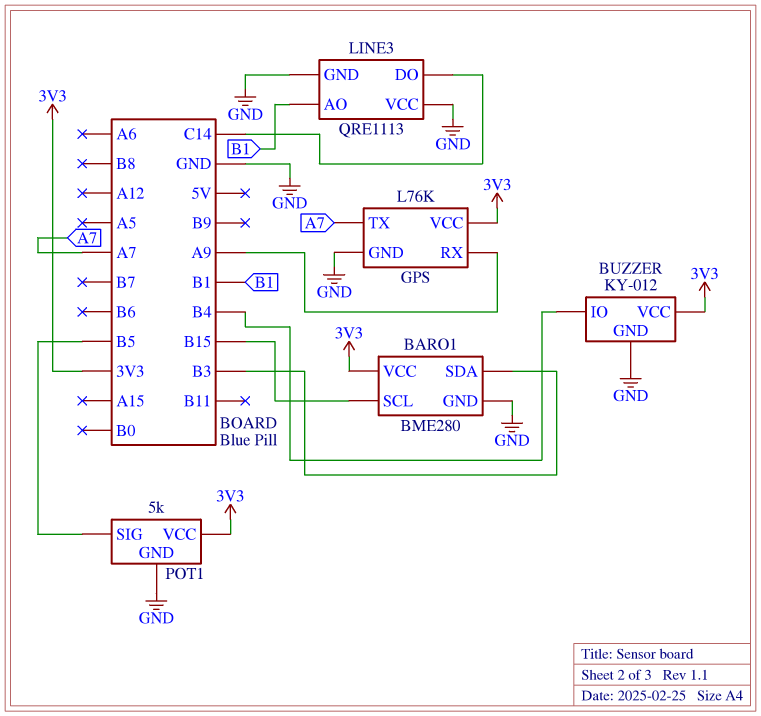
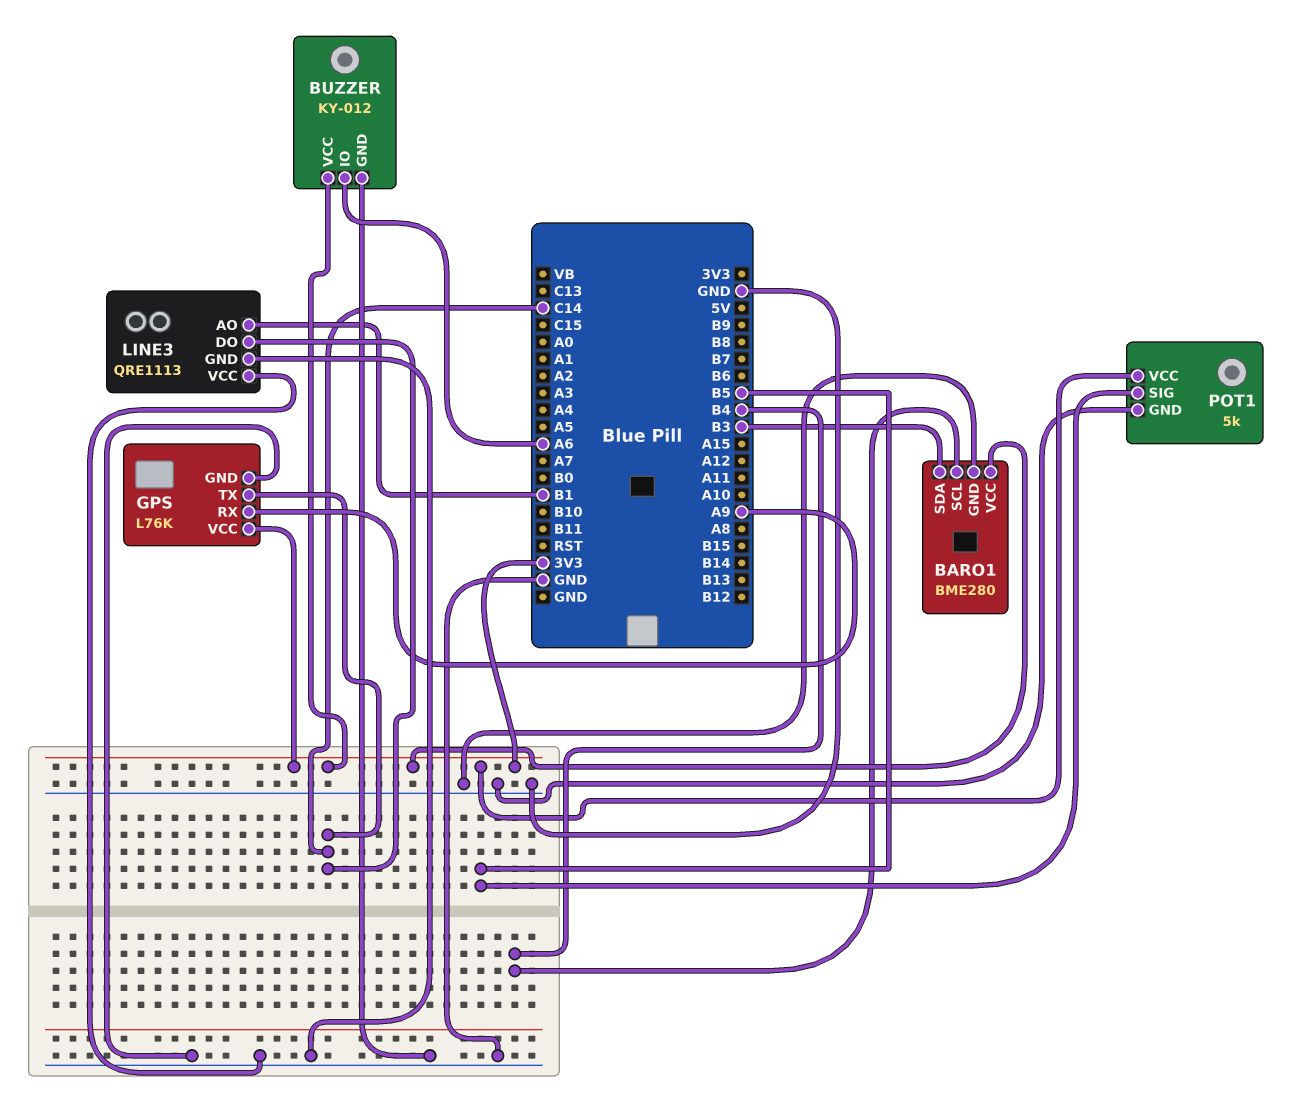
BARO1 pin SCL: B15 -> B4
BUZZER pin IO: B4 -> A6
GPS pin TX: A7 -> C14

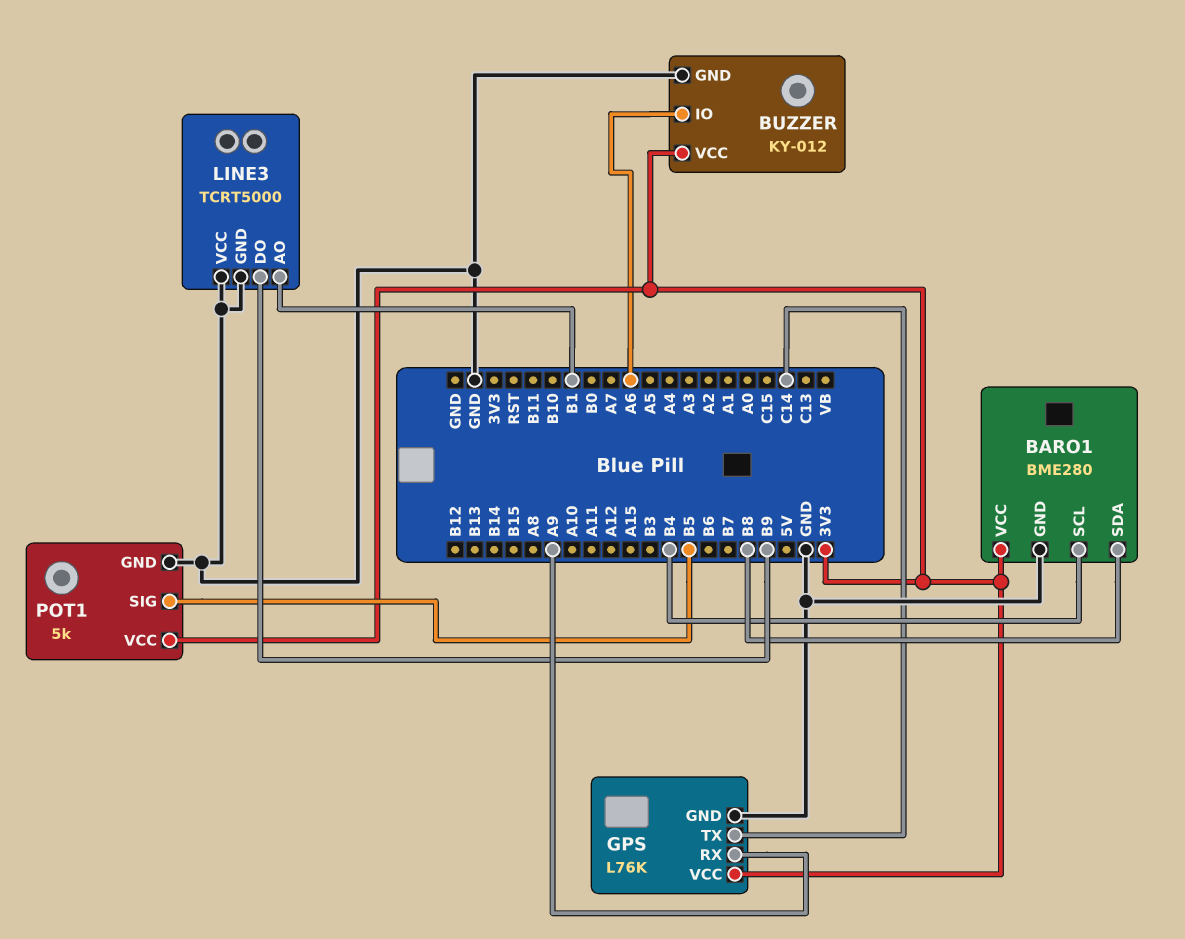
BARO1 pin SDA: B3 -> B8
LINE3: QRE1113 -> TCRT5000
LINE3 pin DO: C14 -> B9

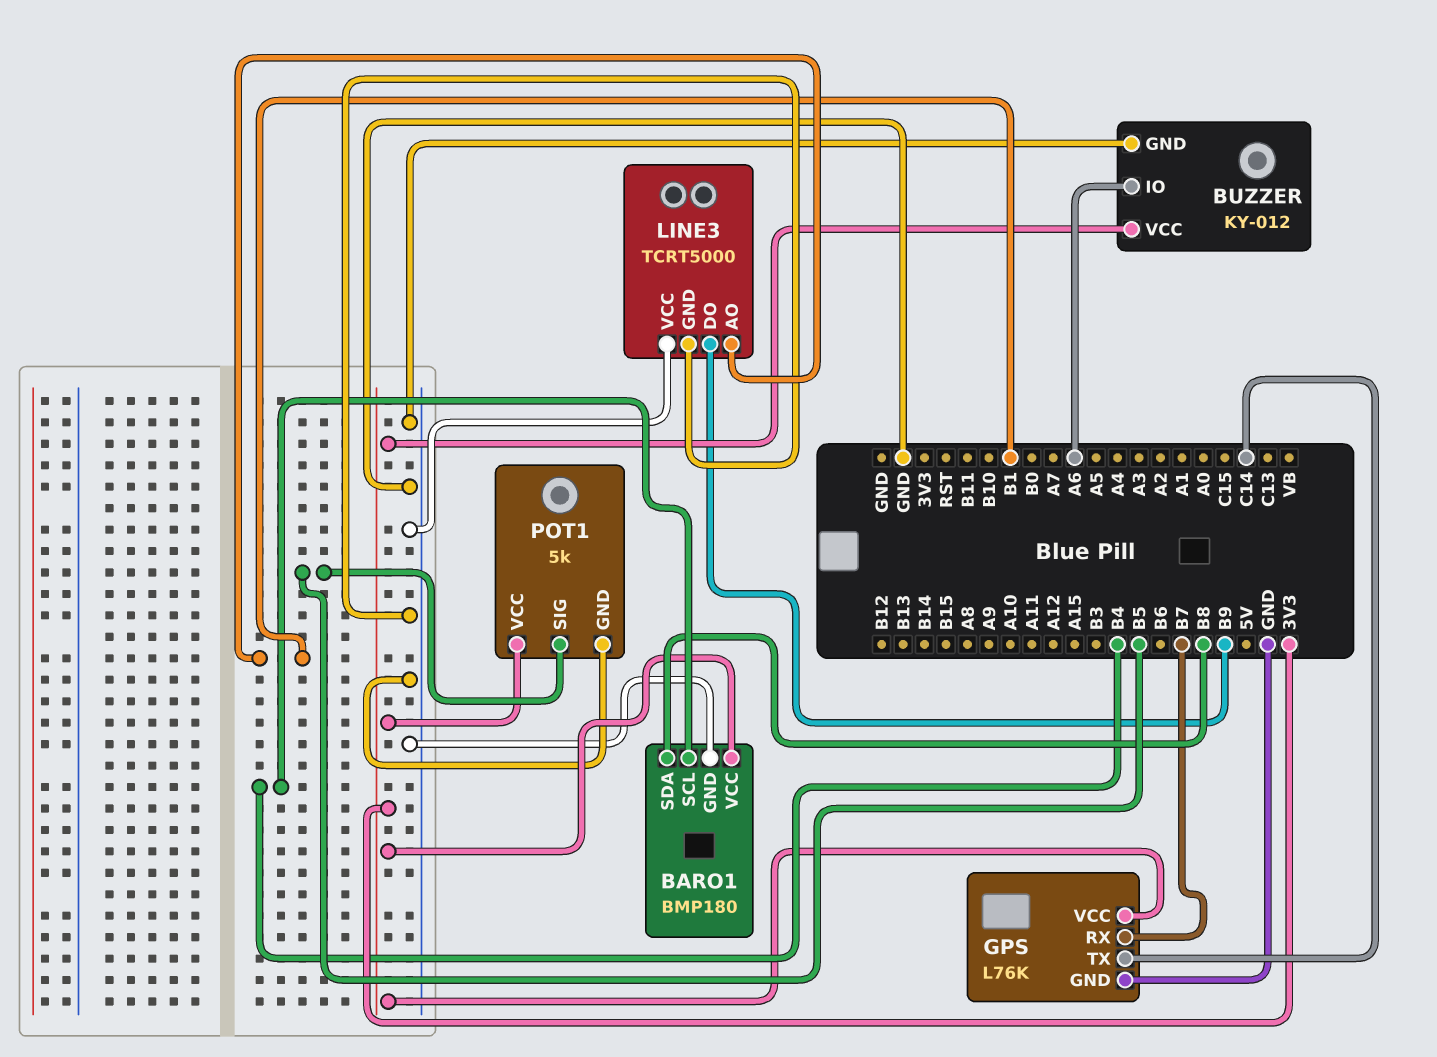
BARO1: BME280 -> BMP180
GPS pin RX: A9 -> B7

